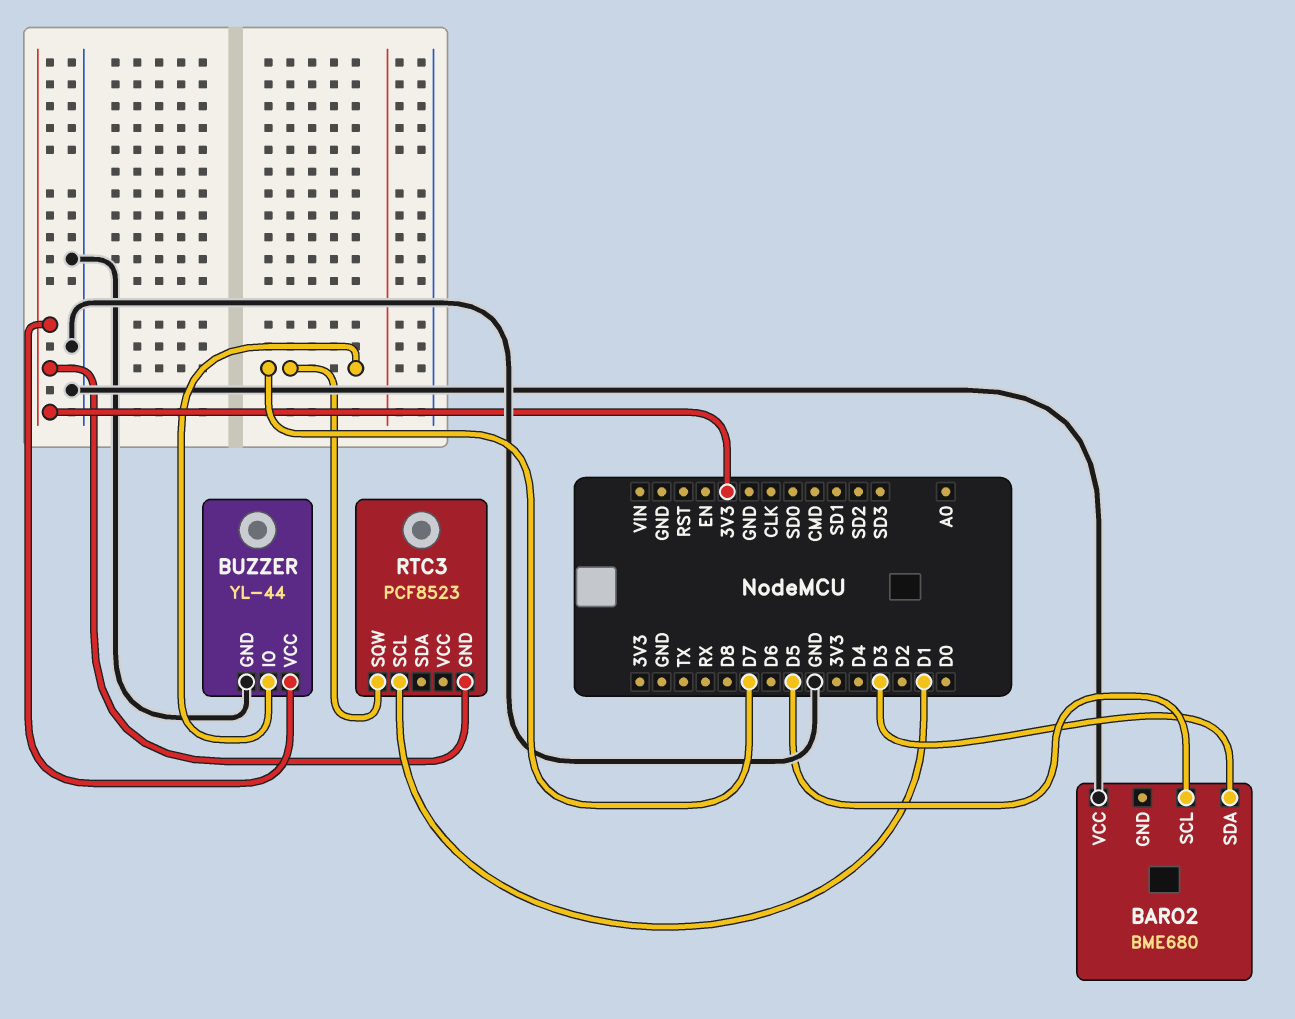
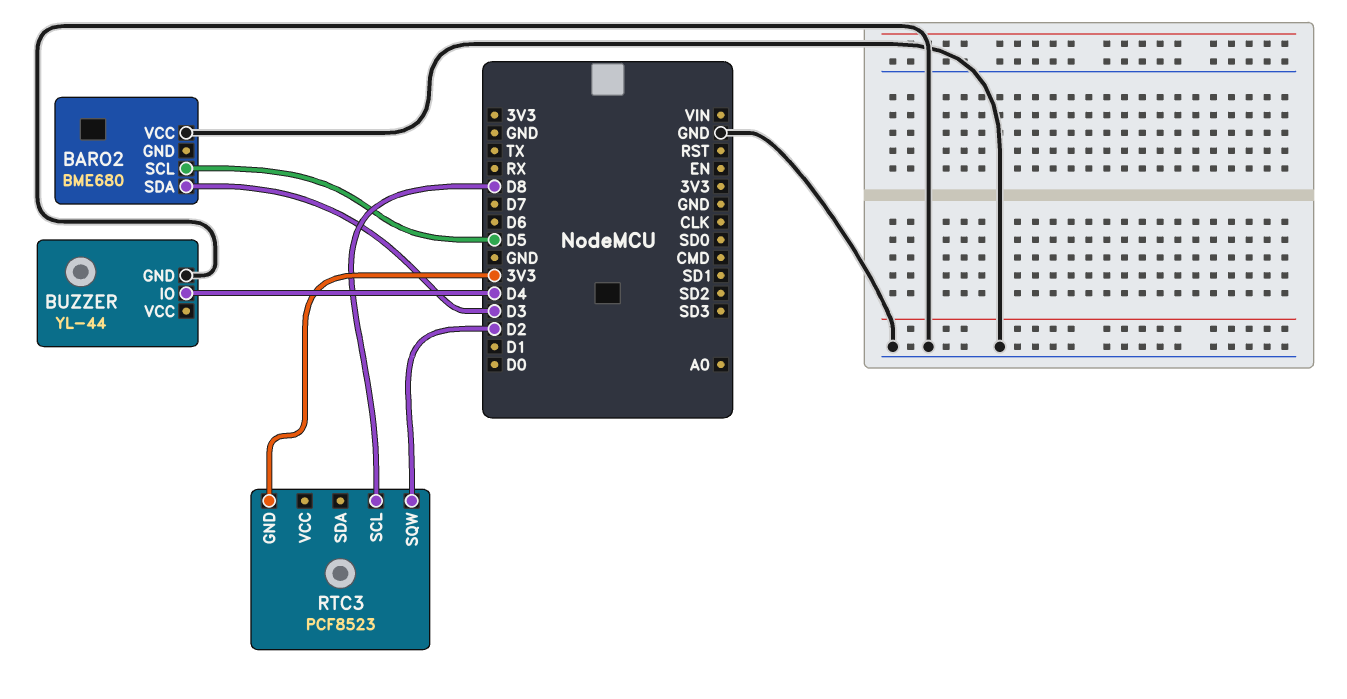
BUZZER pin IO: D7 -> D4
BUZZER pin VCC: 3V3 -> none
RTC3 pin SCL: D1 -> D8
RTC3 pin SQW: D7 -> D2

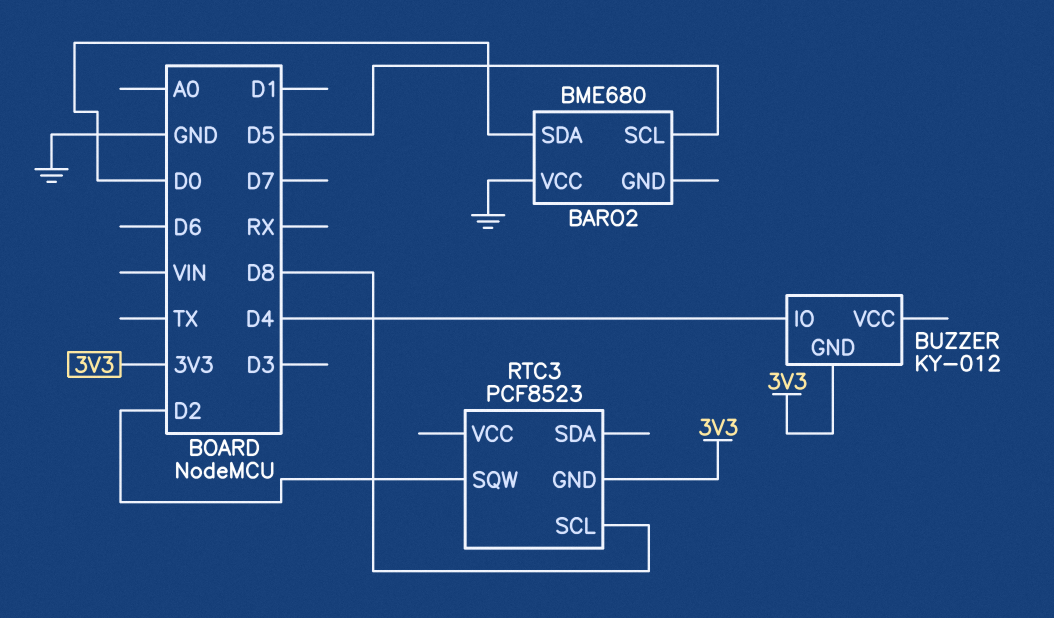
BARO2 pin SDA: D3 -> D0
BUZZER: YL-44 -> KY-012
BUZZER pin GND: GND -> 3V3

